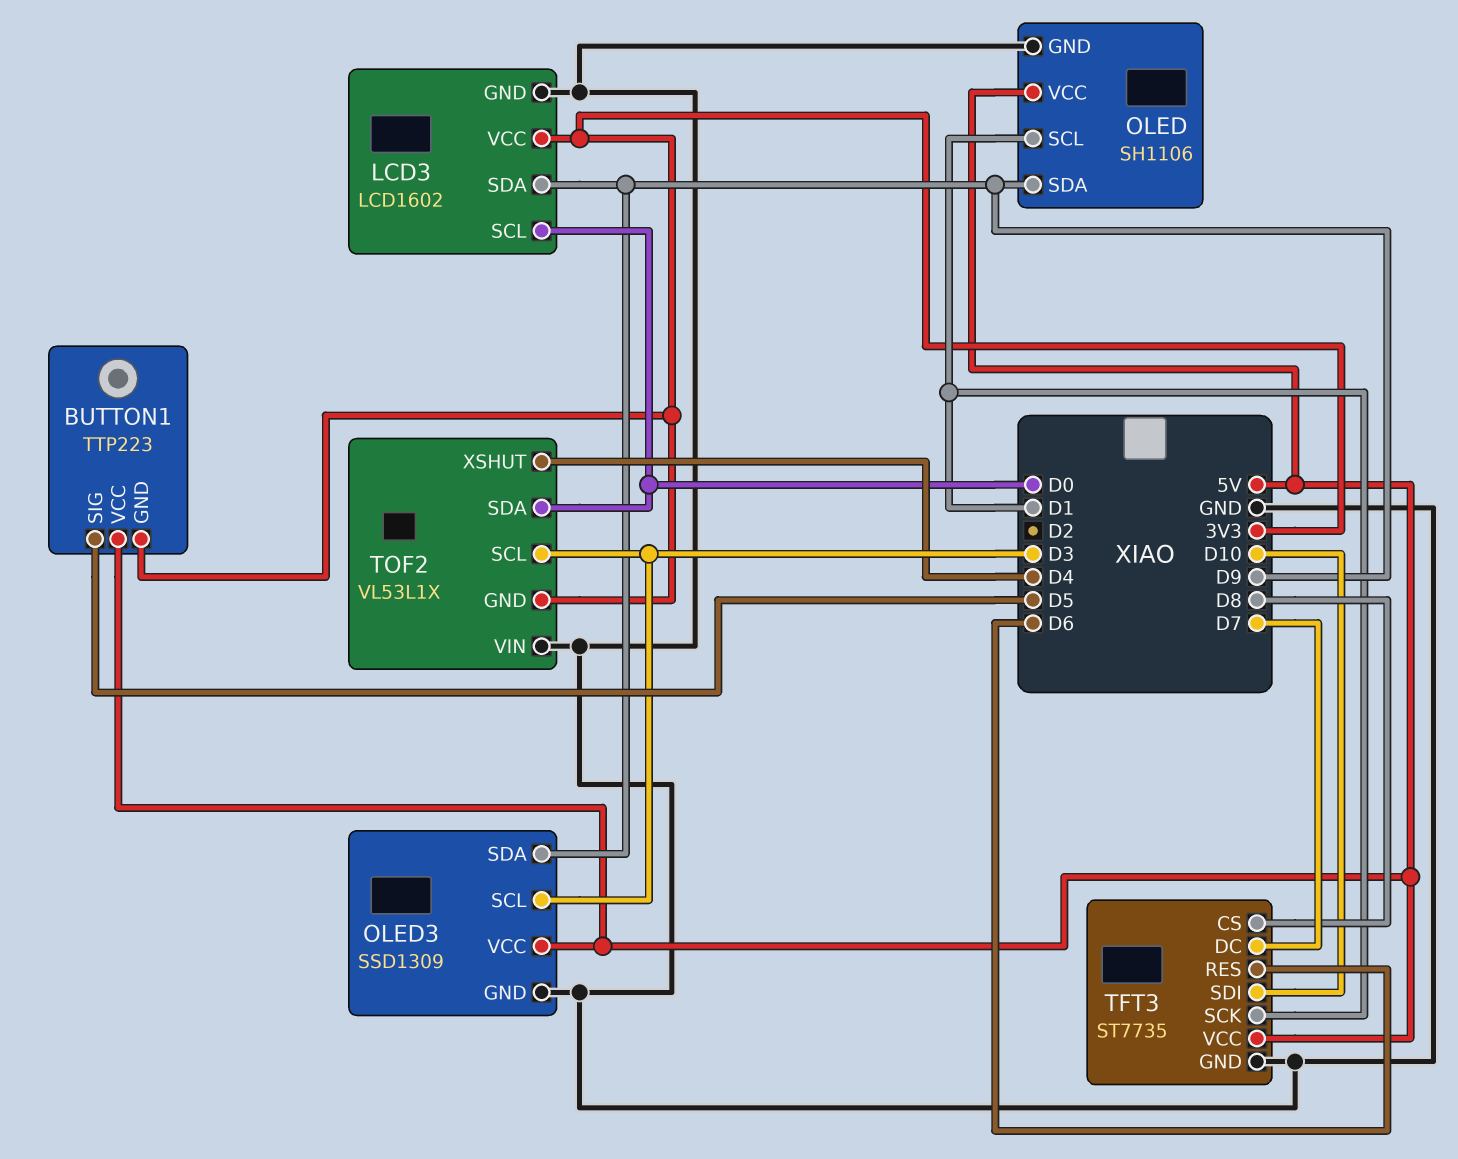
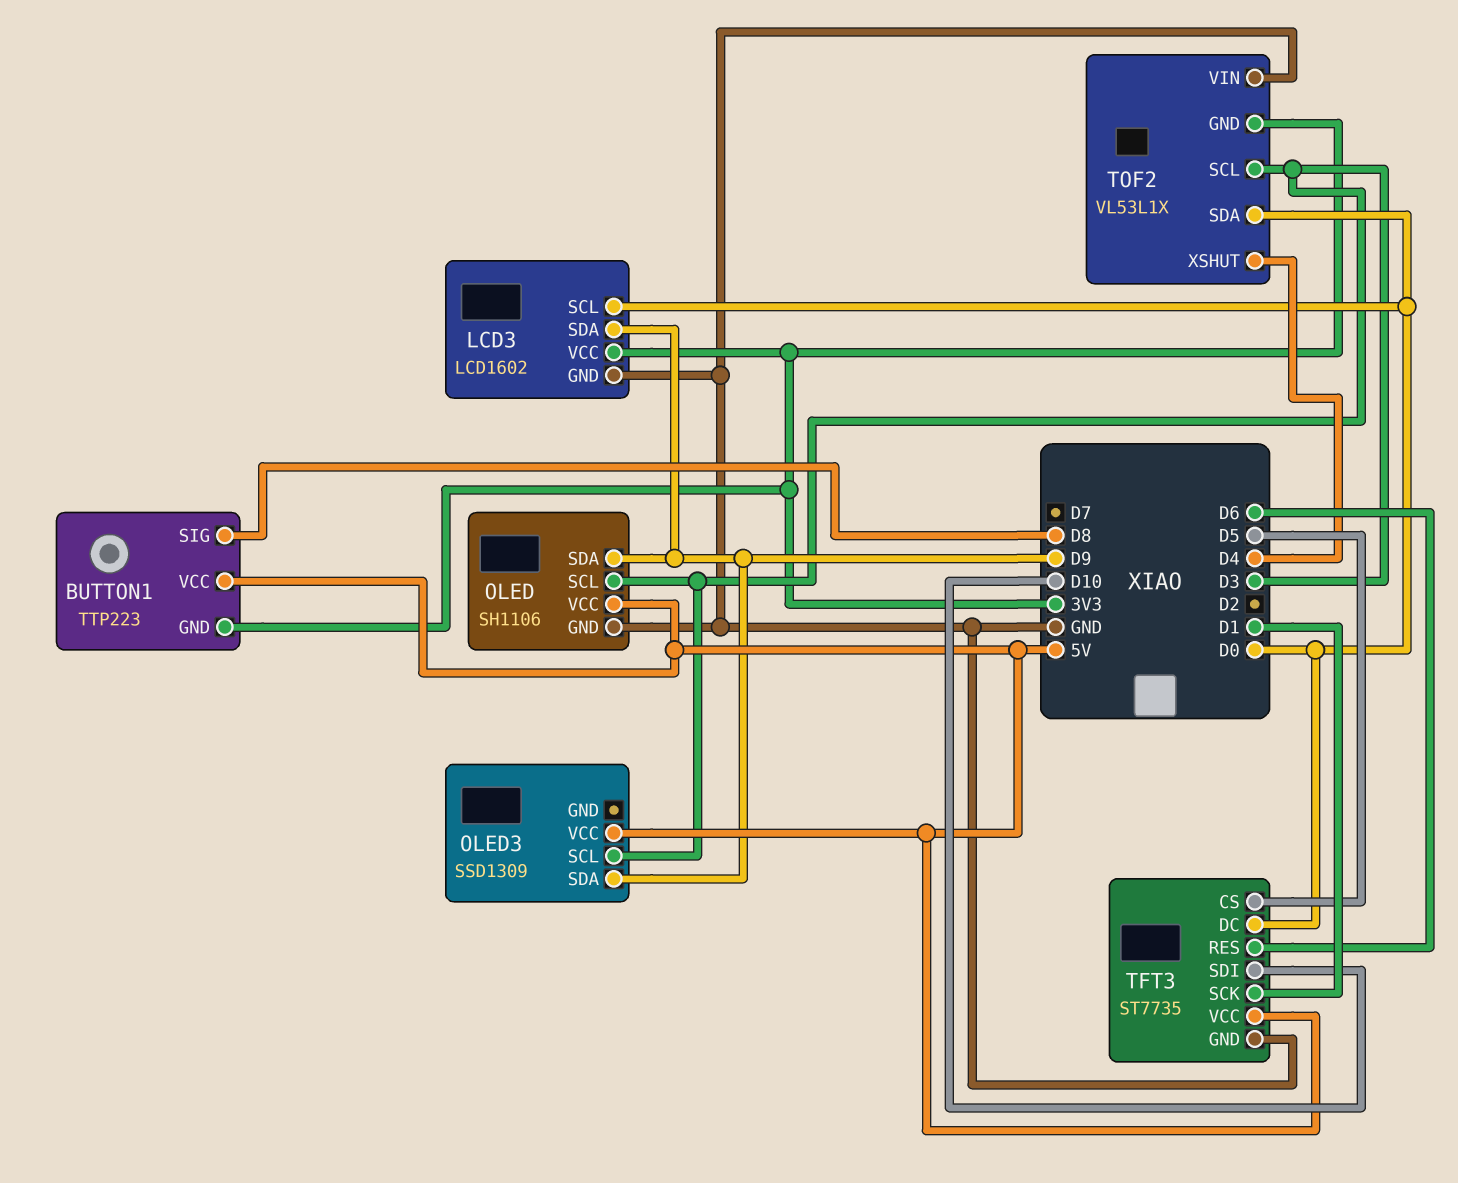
BUTTON1 pin SIG: D5 -> D8
OLED pin SCL: D1 -> D3
OLED3 pin GND: GND -> none
TFT3 pin CS: D8 -> D5
TFT3 pin DC: D7 -> D0

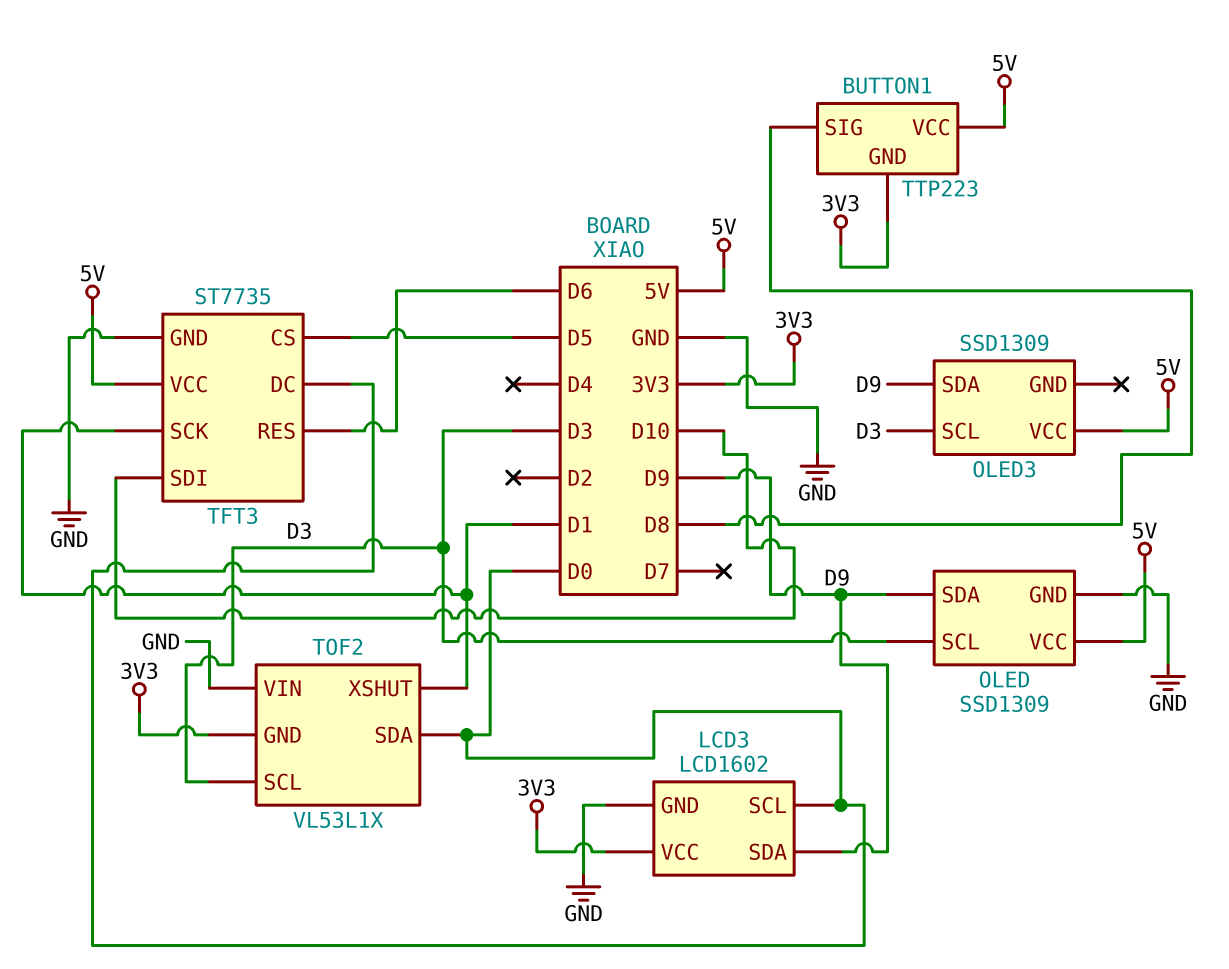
OLED: SH1106 -> SSD1309
TOF2 pin XSHUT: D4 -> D1

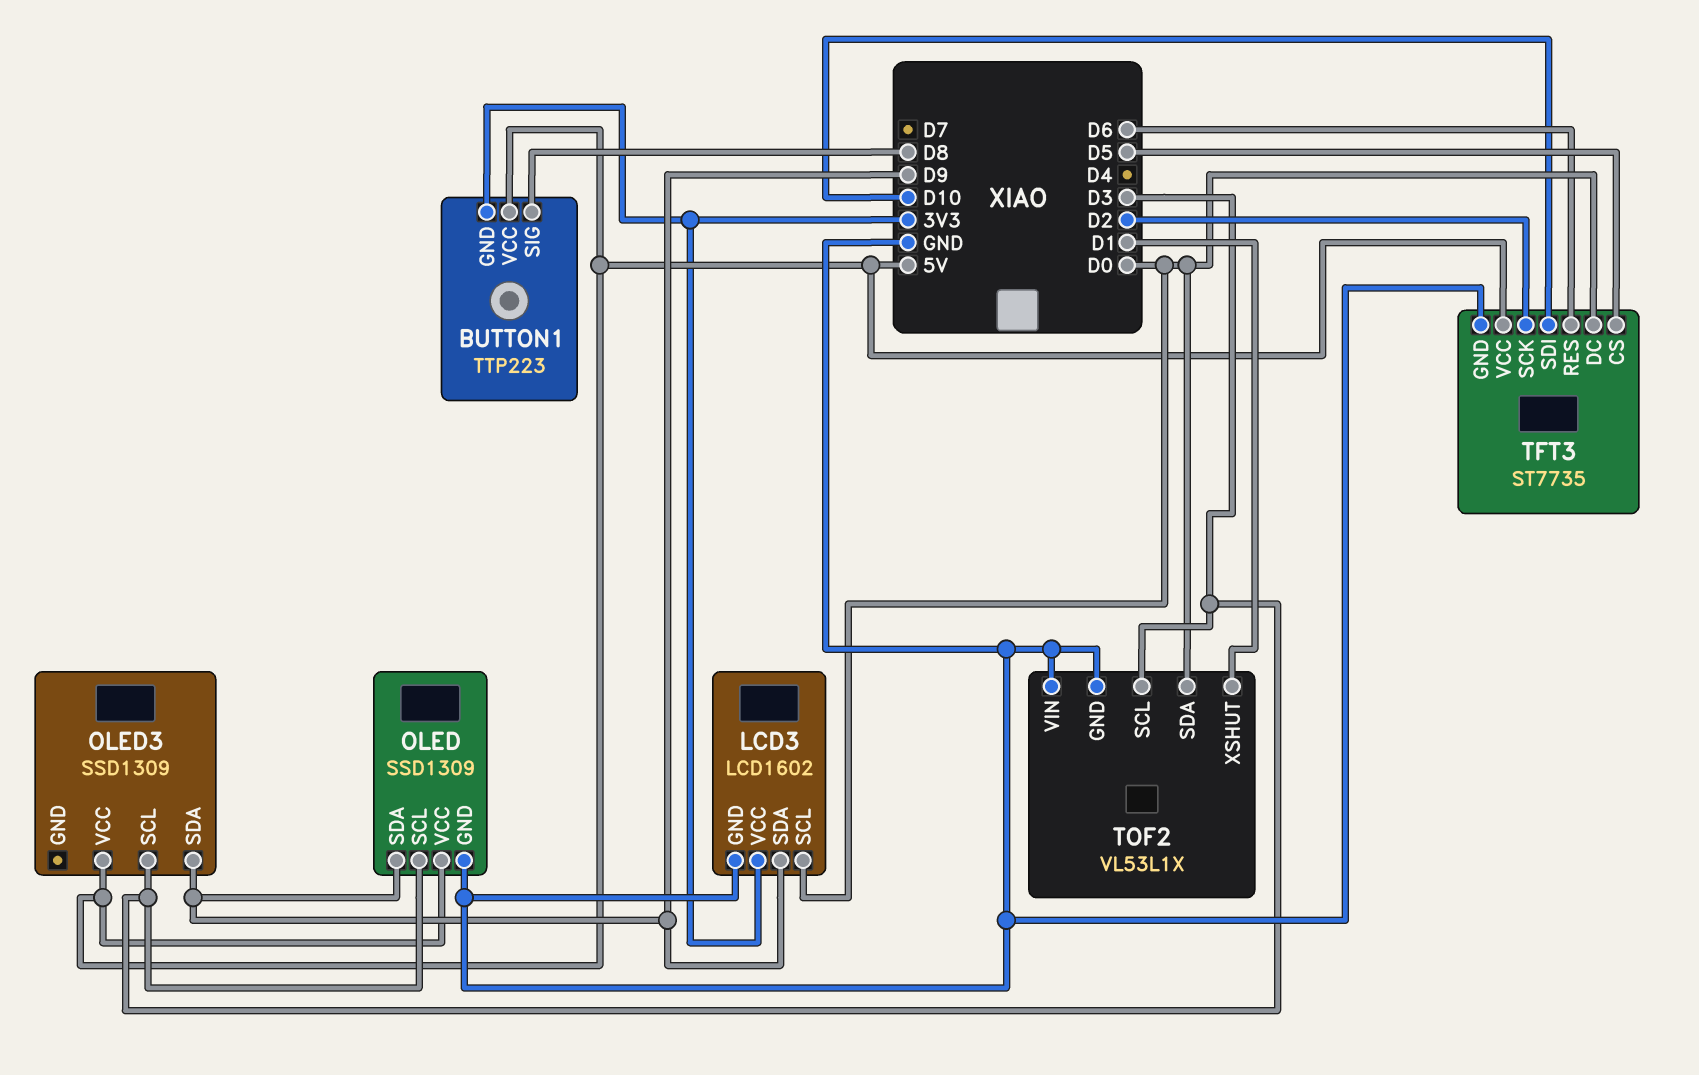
TFT3 pin SCK: D1 -> D2
TOF2 pin GND: 3V3 -> GND

